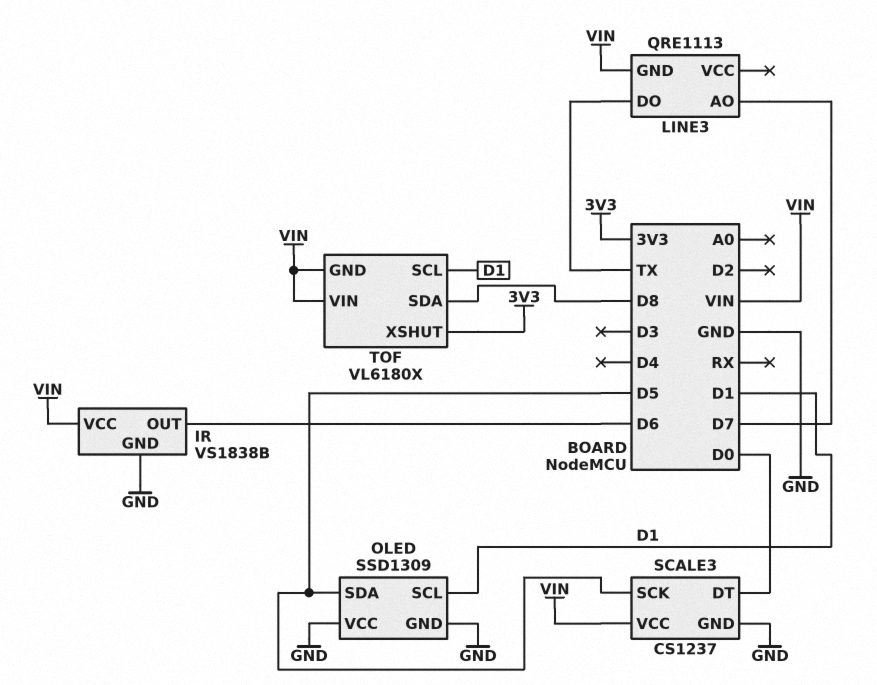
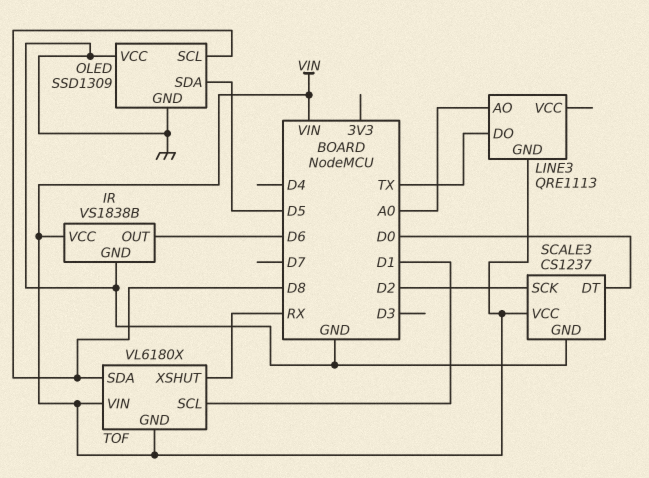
LINE3 pin AO: D7 -> A0
OLED pin SCL: D1 -> D8
SCALE3 pin SCK: D5 -> D2
TOF pin XSHUT: 3V3 -> RX

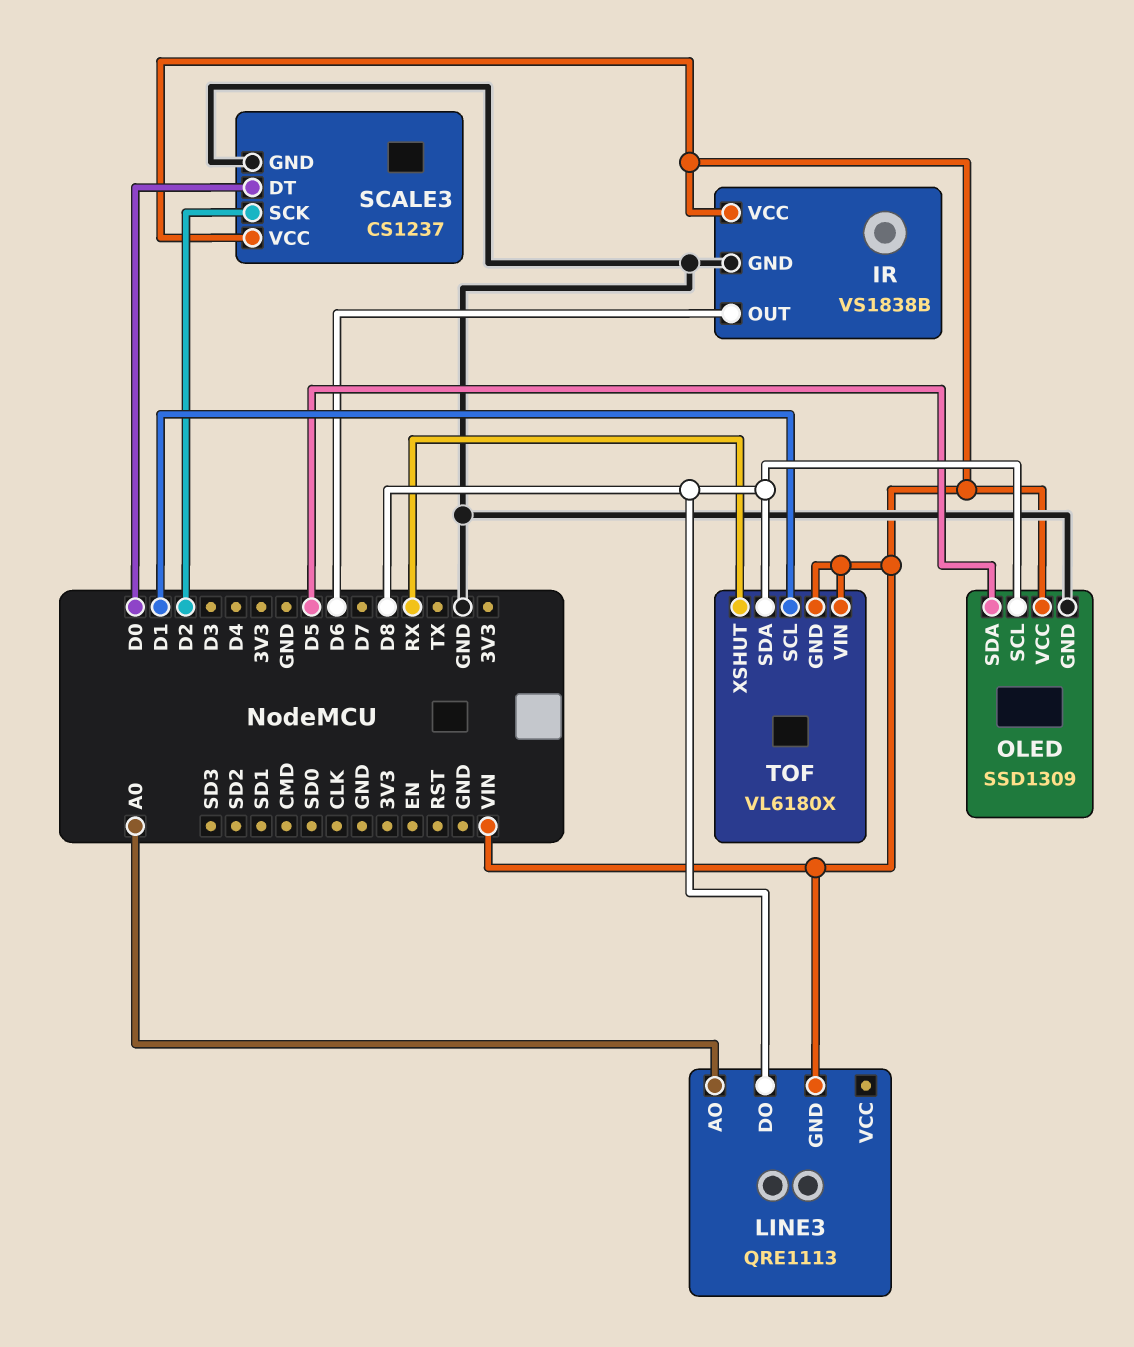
LINE3 pin DO: TX -> D8
OLED pin VCC: GND -> VIN

